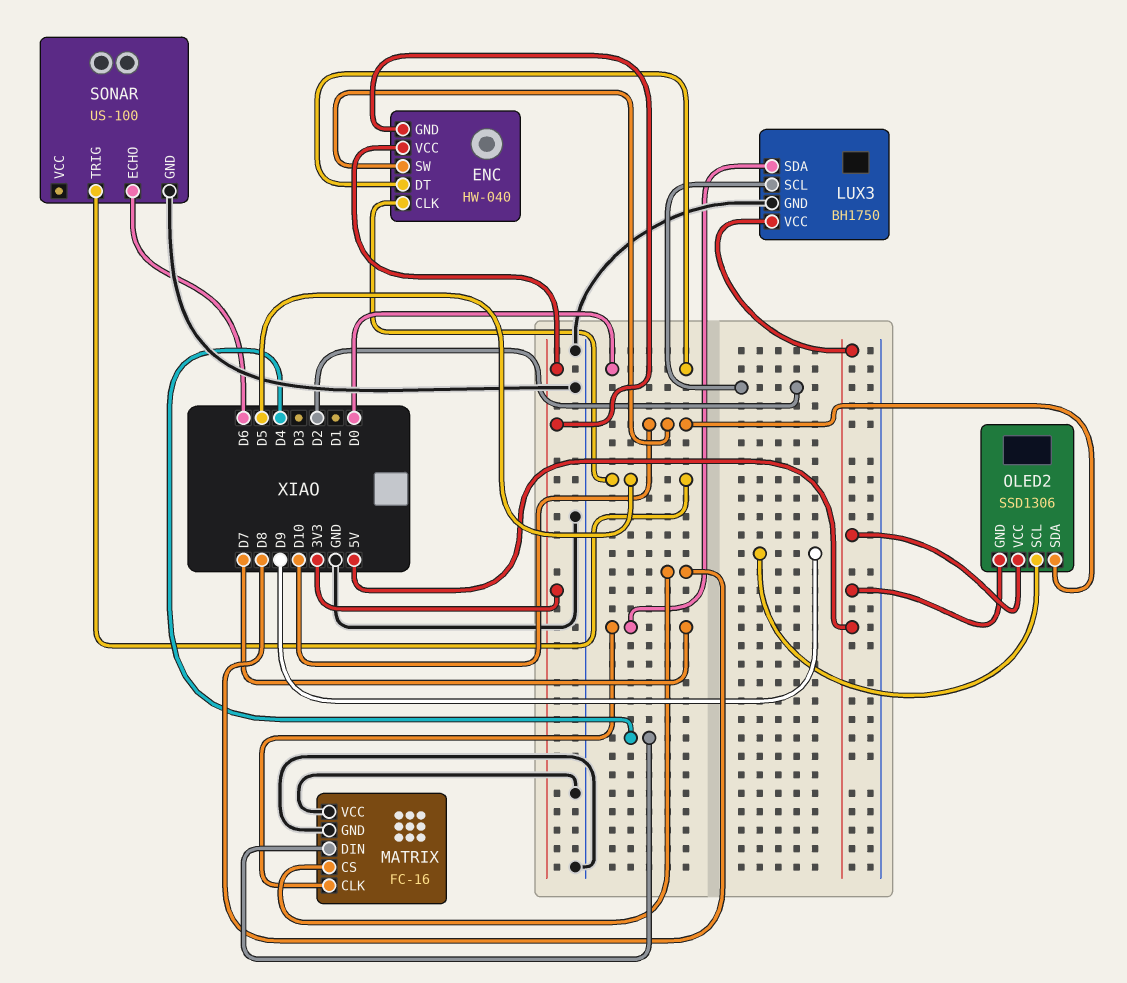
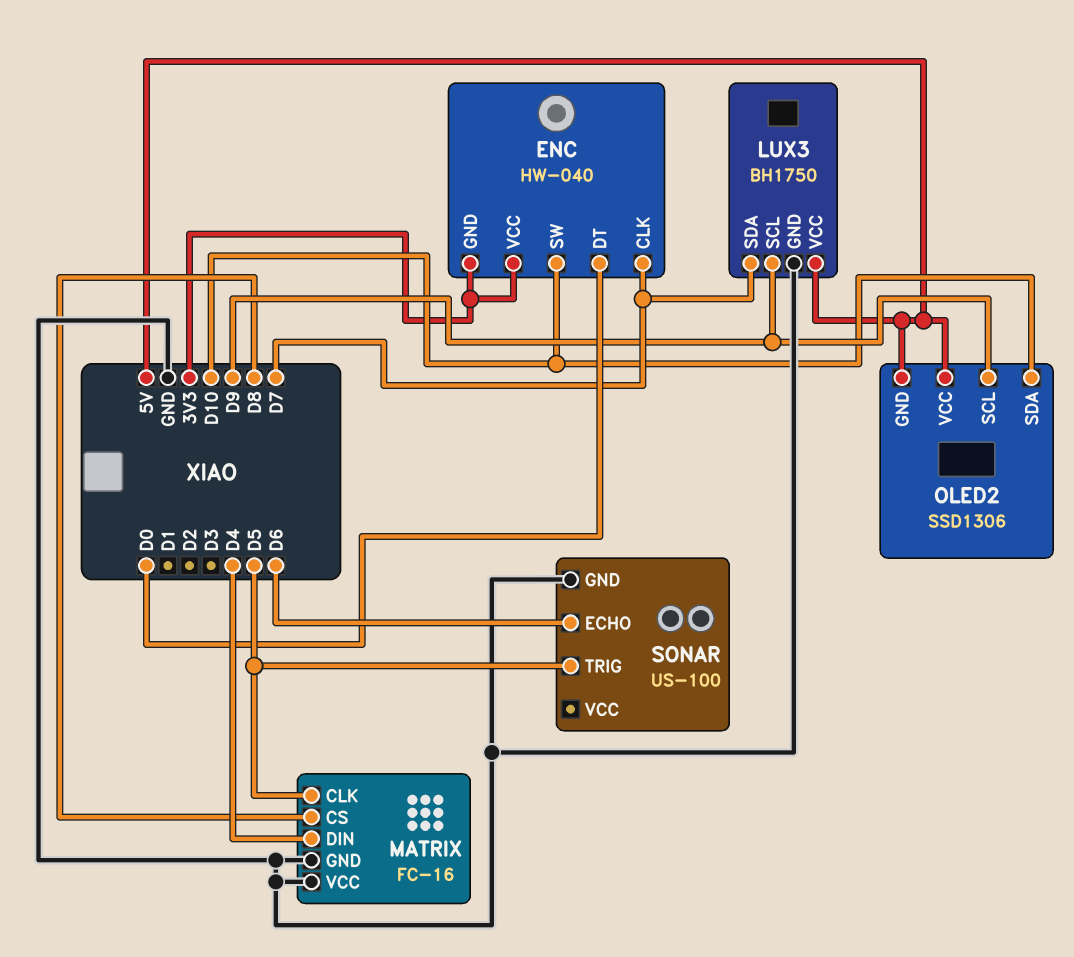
ENC pin CLK: D5 -> D7
LUX3 pin SCL: D2 -> D9
MATRIX pin CLK: D7 -> D5

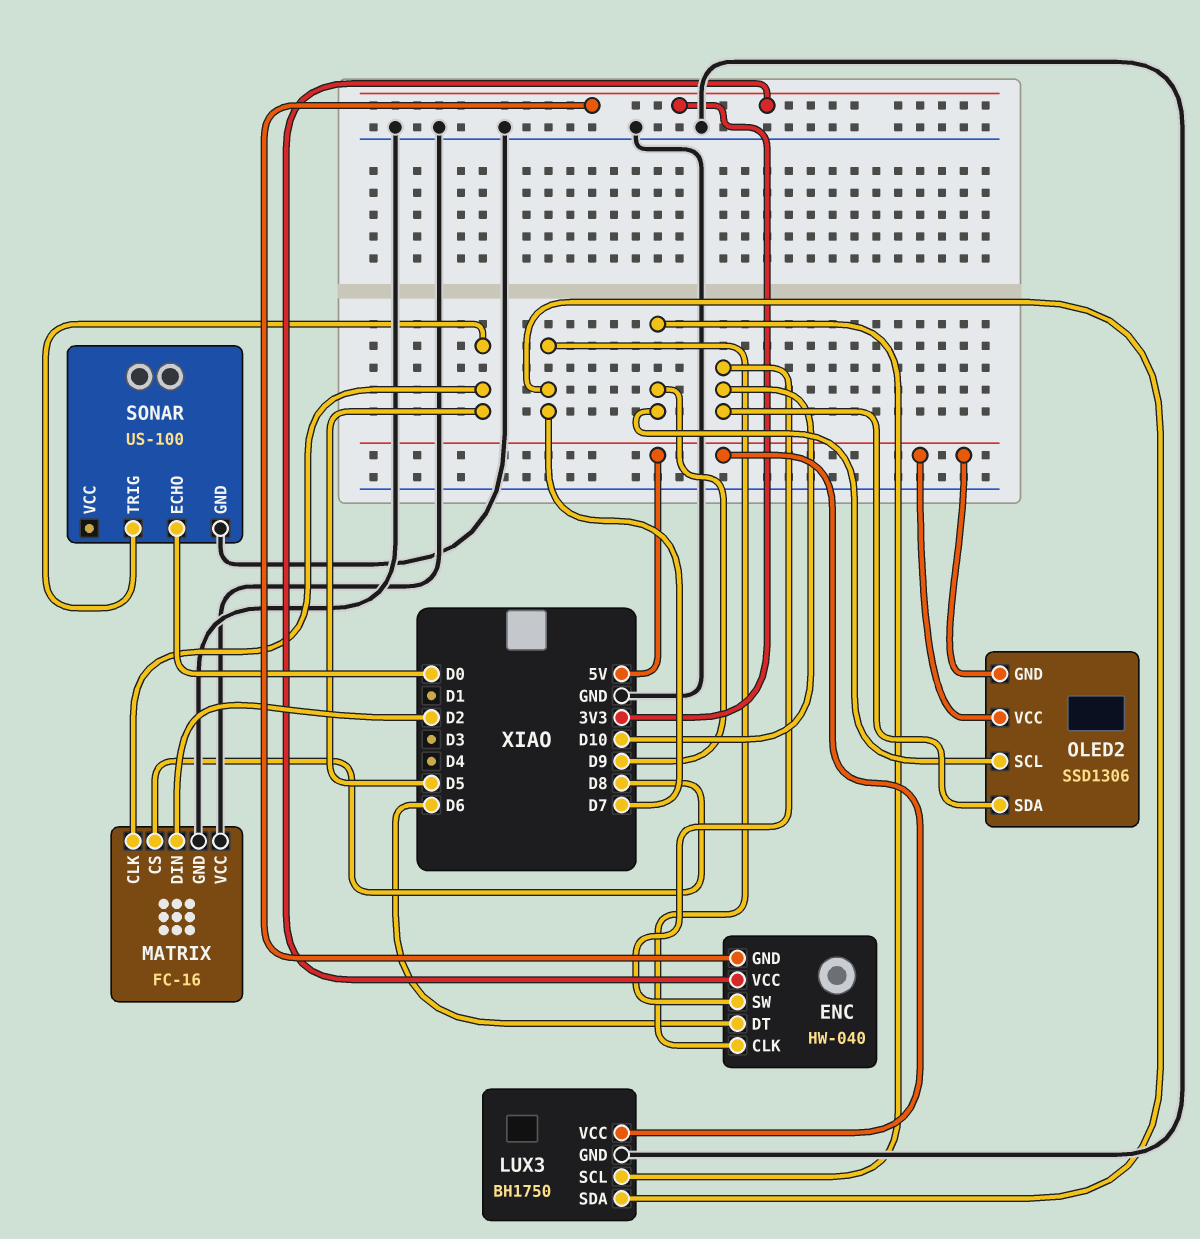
ENC pin DT: D0 -> D6
MATRIX pin DIN: D4 -> D2
SONAR pin ECHO: D6 -> D0

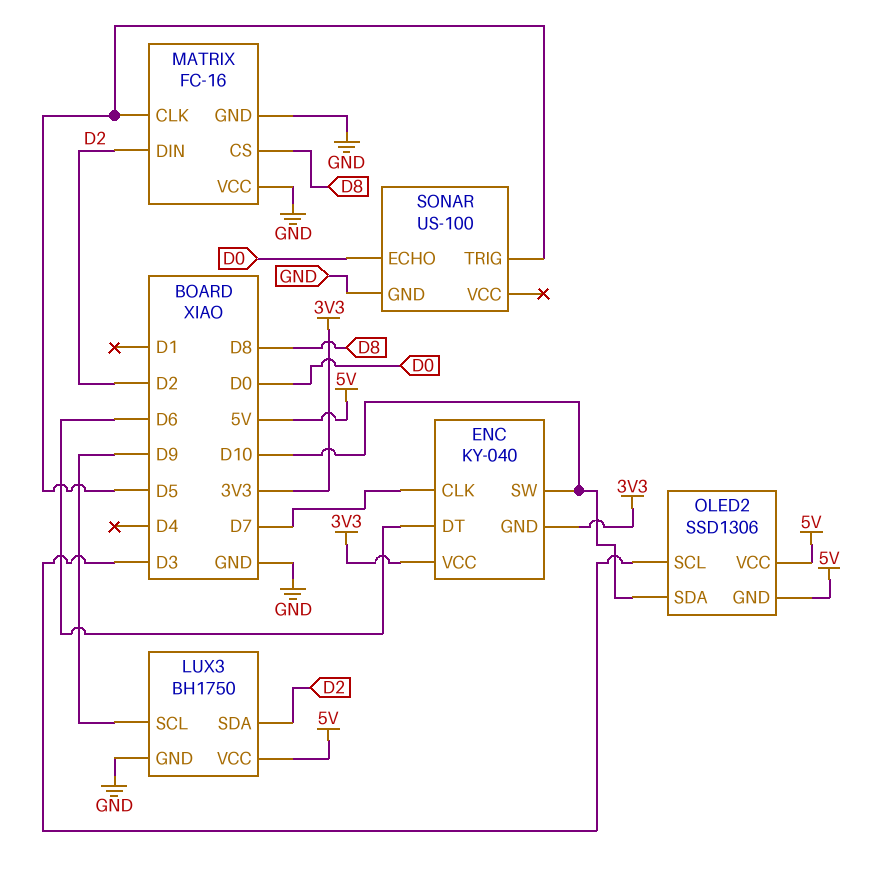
ENC: HW-040 -> KY-040
LUX3 pin SDA: D7 -> D2
OLED2 pin SCL: D9 -> D3

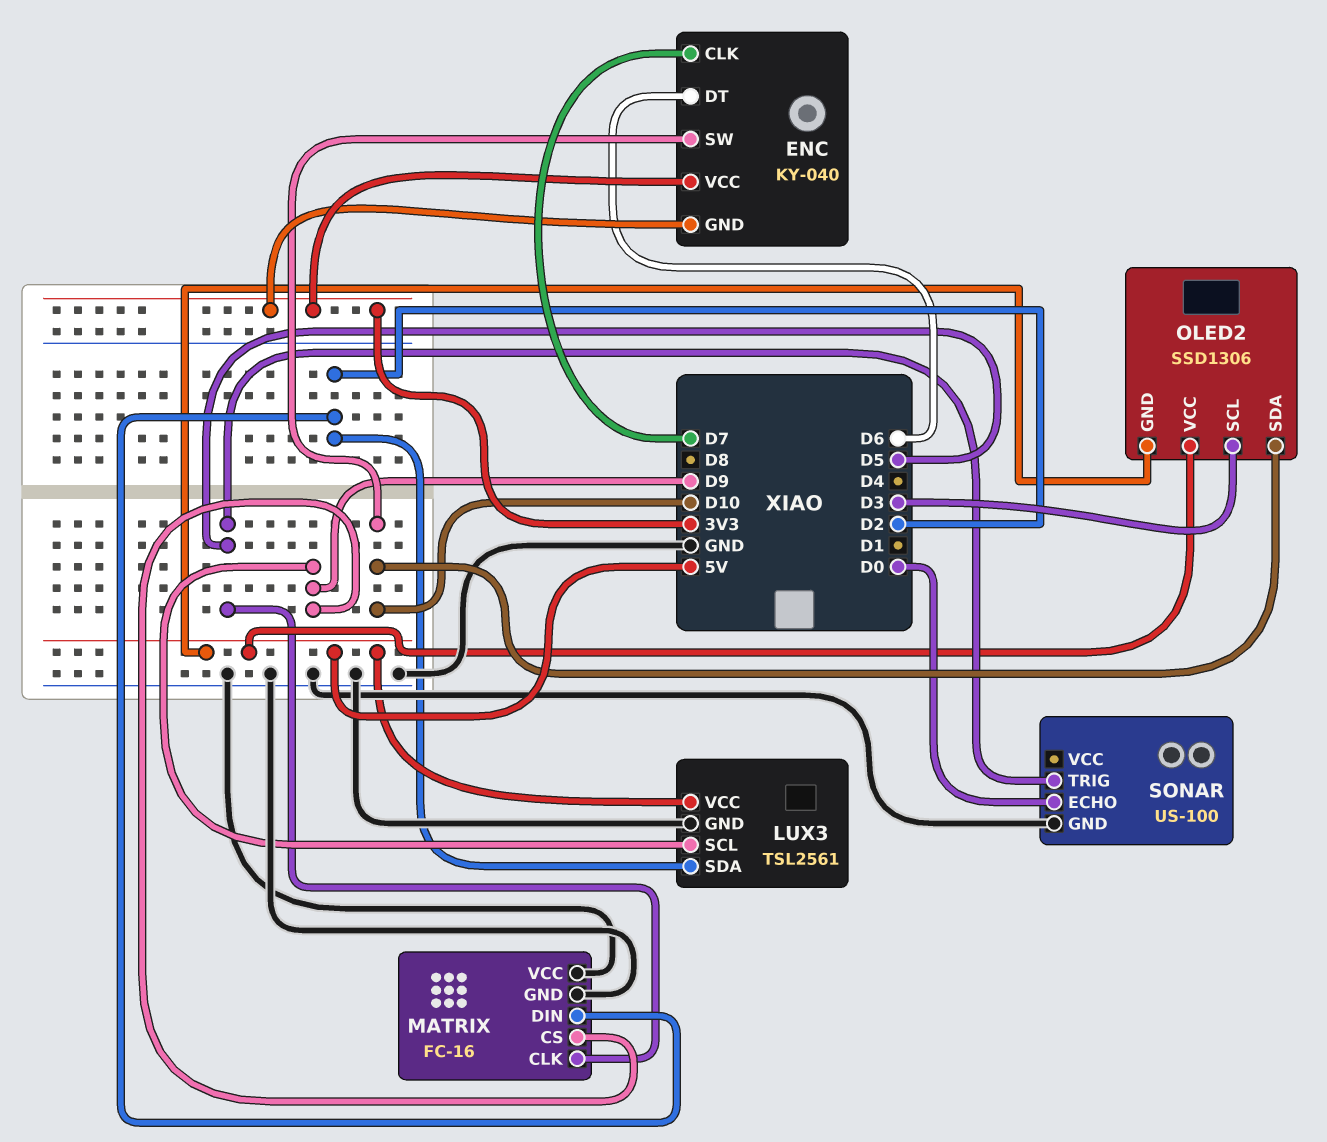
LUX3: BH1750 -> TSL2561
MATRIX pin CS: D8 -> D9

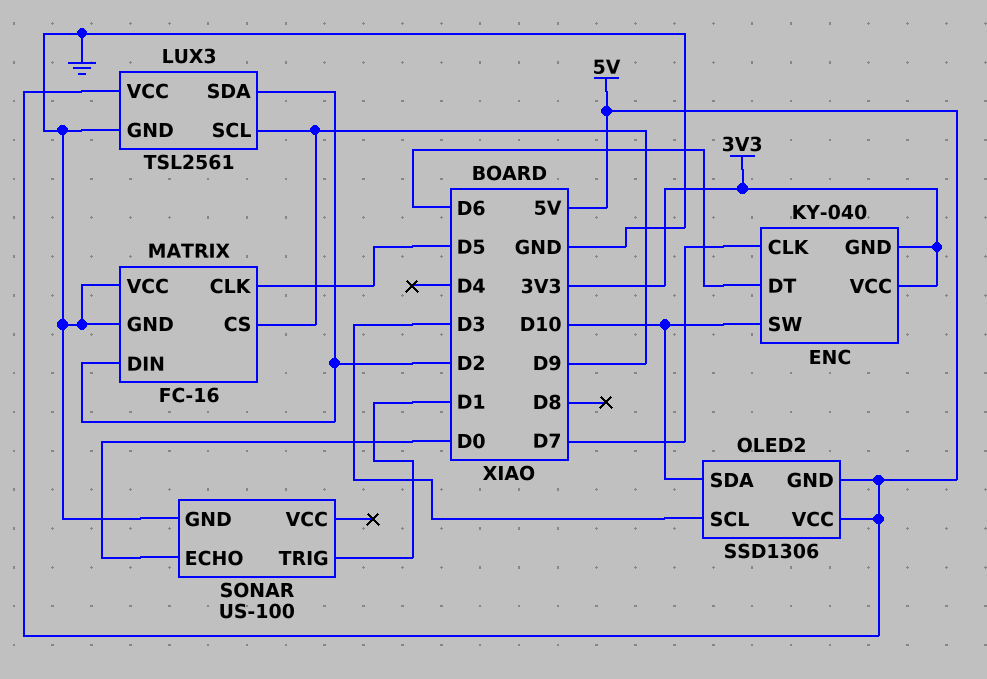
SONAR pin TRIG: D5 -> D1

